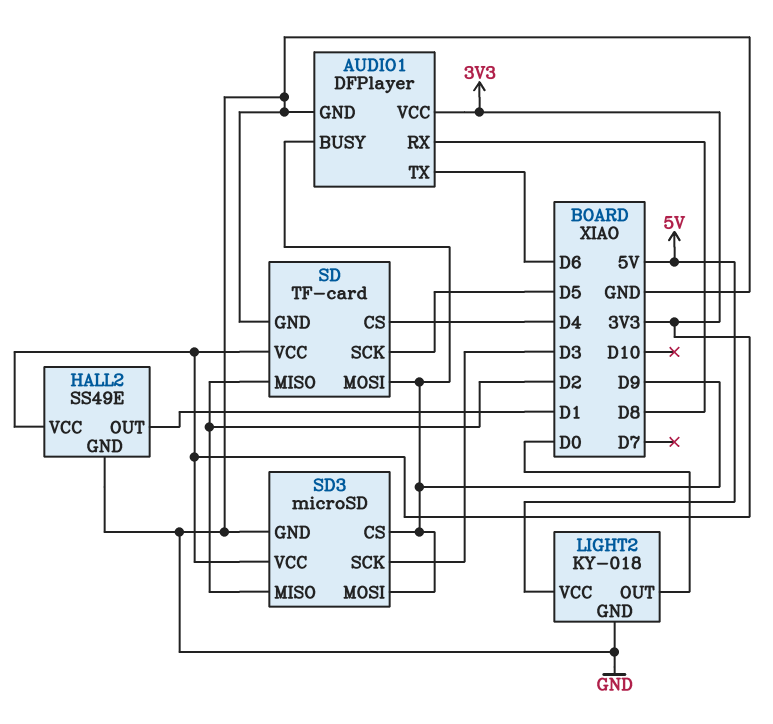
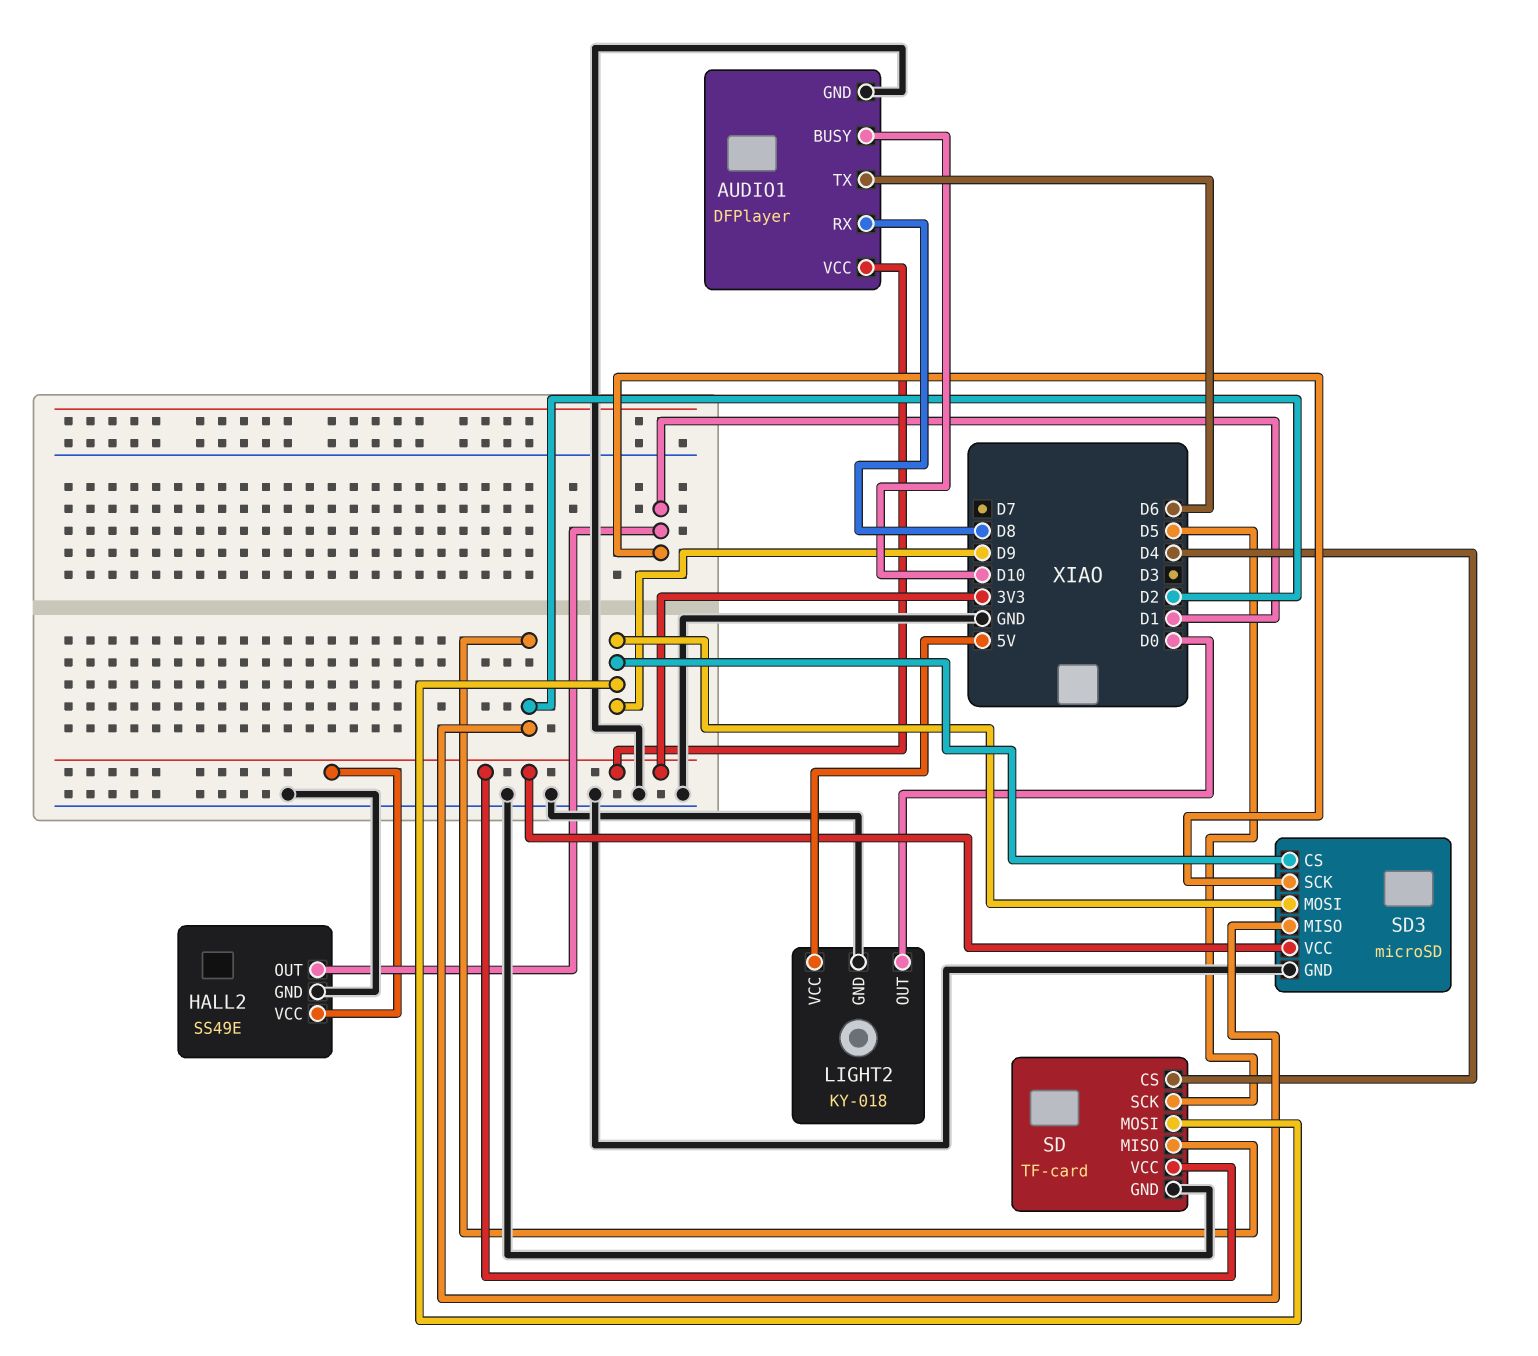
AUDIO1 pin BUSY: D9 -> D10
SD3 pin SCK: D3 -> D1

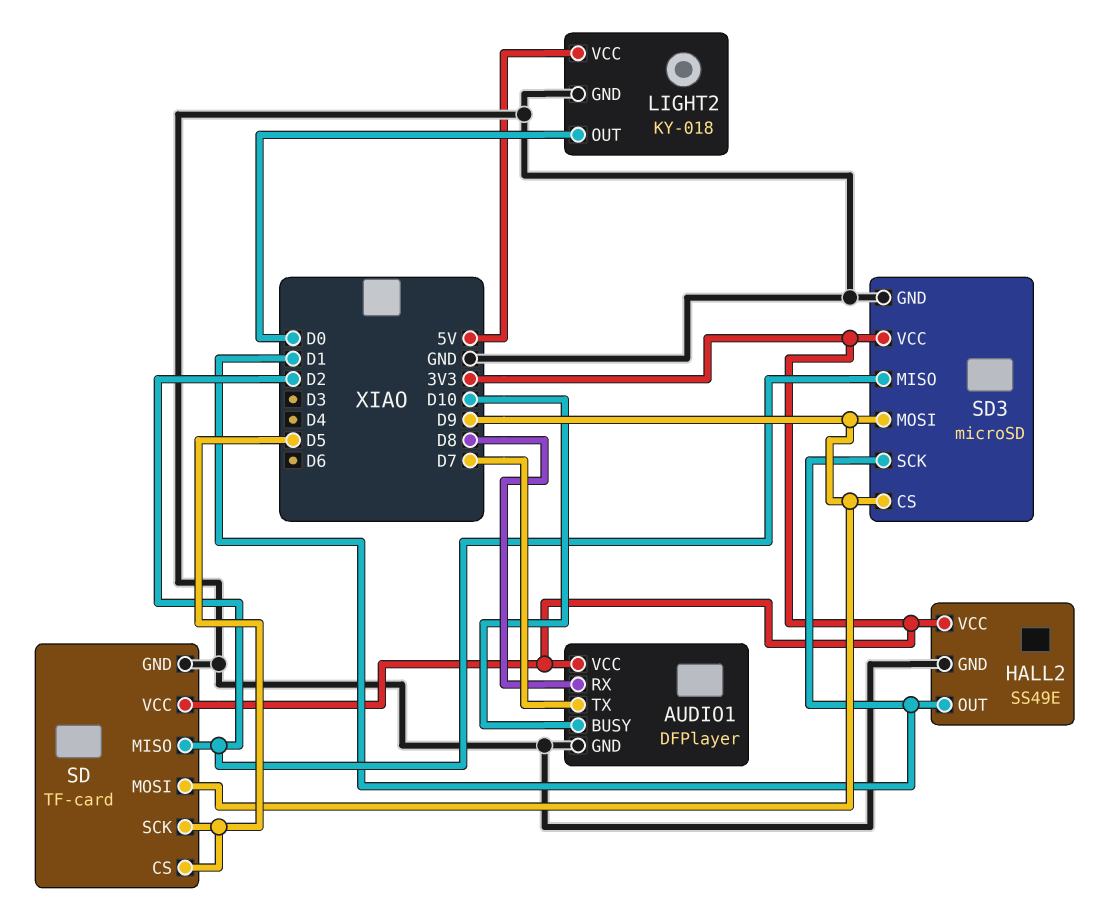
AUDIO1 pin TX: D6 -> D7
SD pin CS: D4 -> D5

